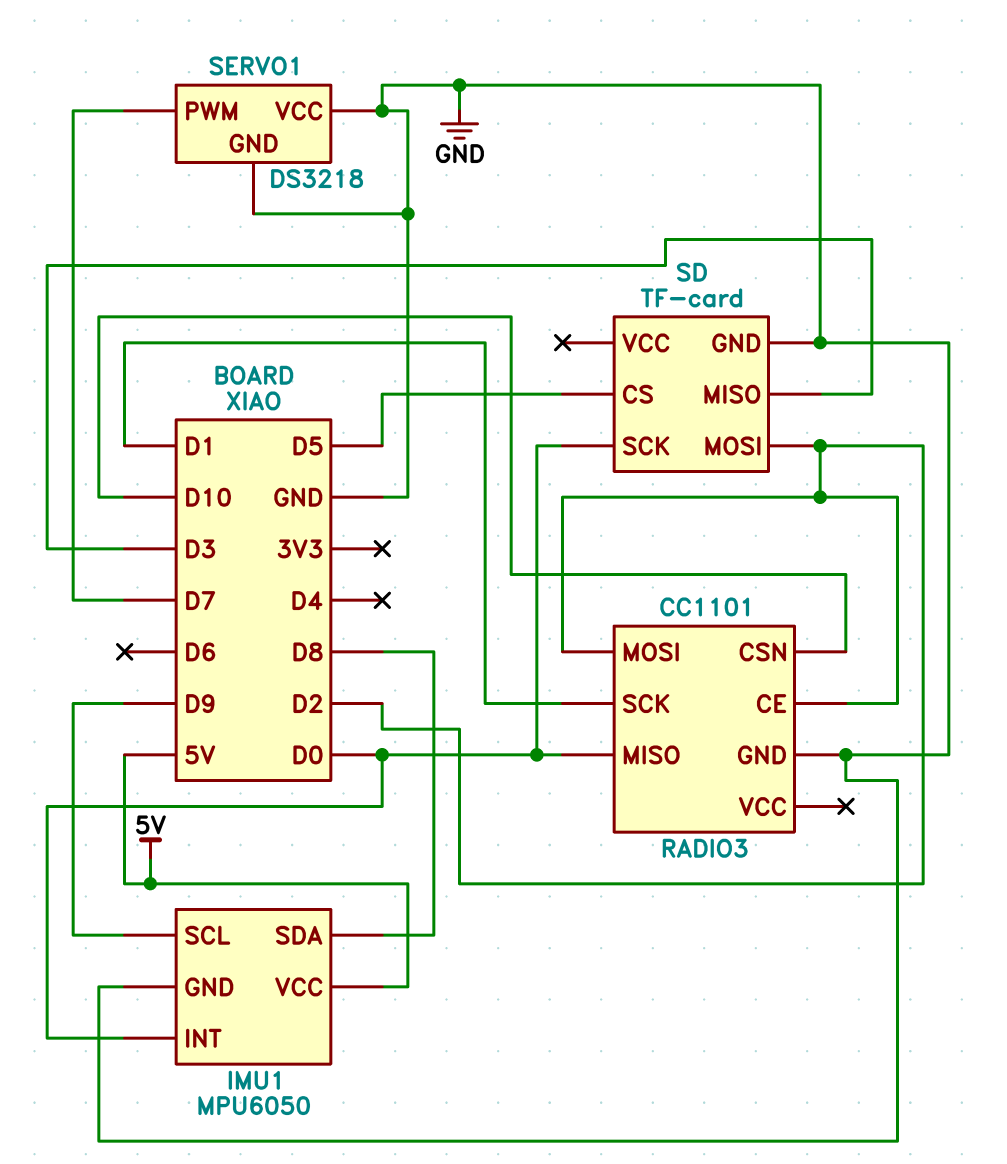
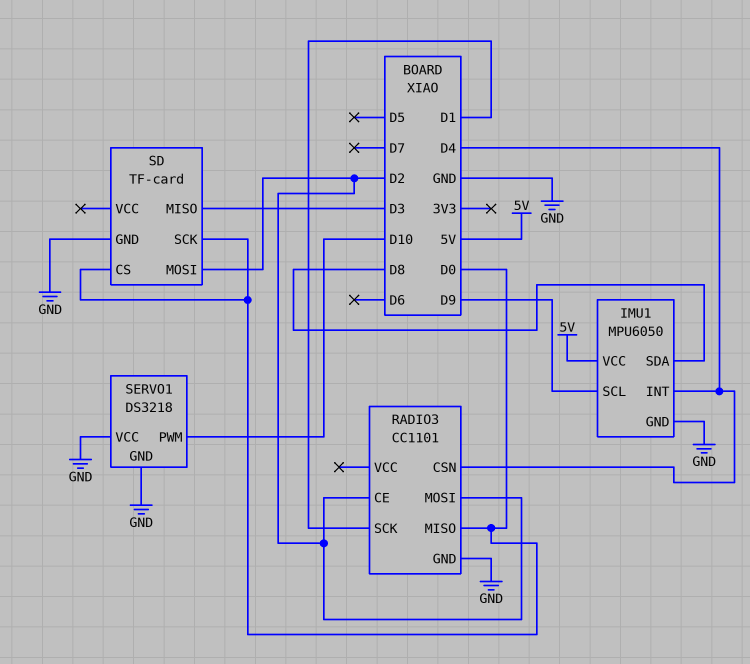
IMU1 pin INT: D0 -> D4
RADIO3 pin CSN: D10 -> D4
SD pin CS: D5 -> D0
SERVO1 pin PWM: D7 -> D10

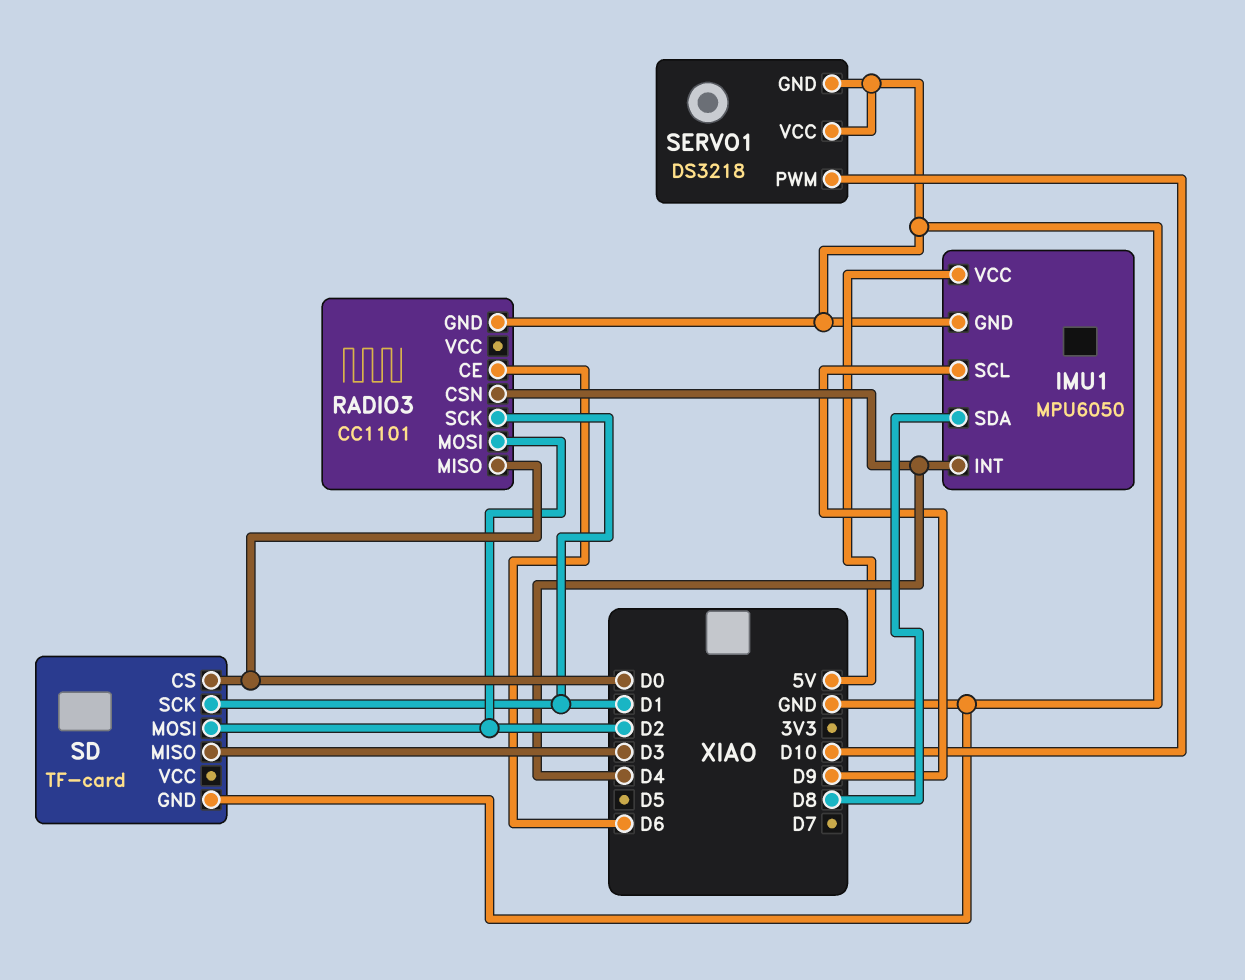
RADIO3 pin CE: D2 -> D6
SD pin SCK: D0 -> D1

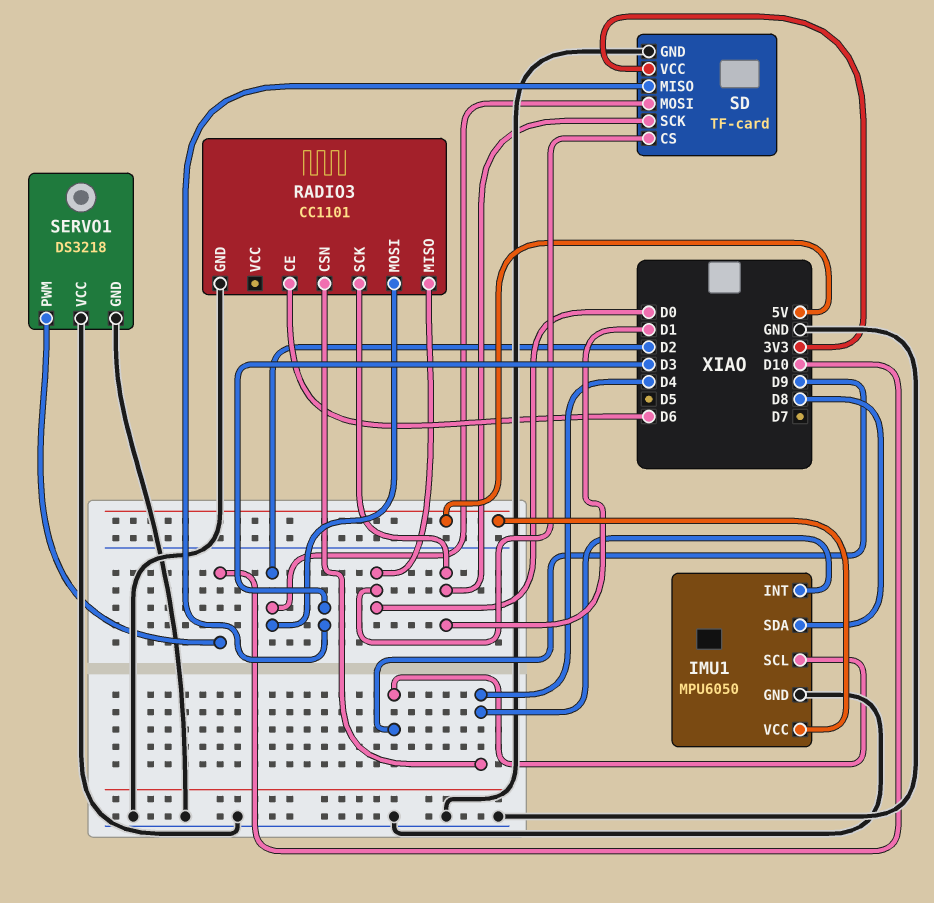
SD pin VCC: none -> 3V3

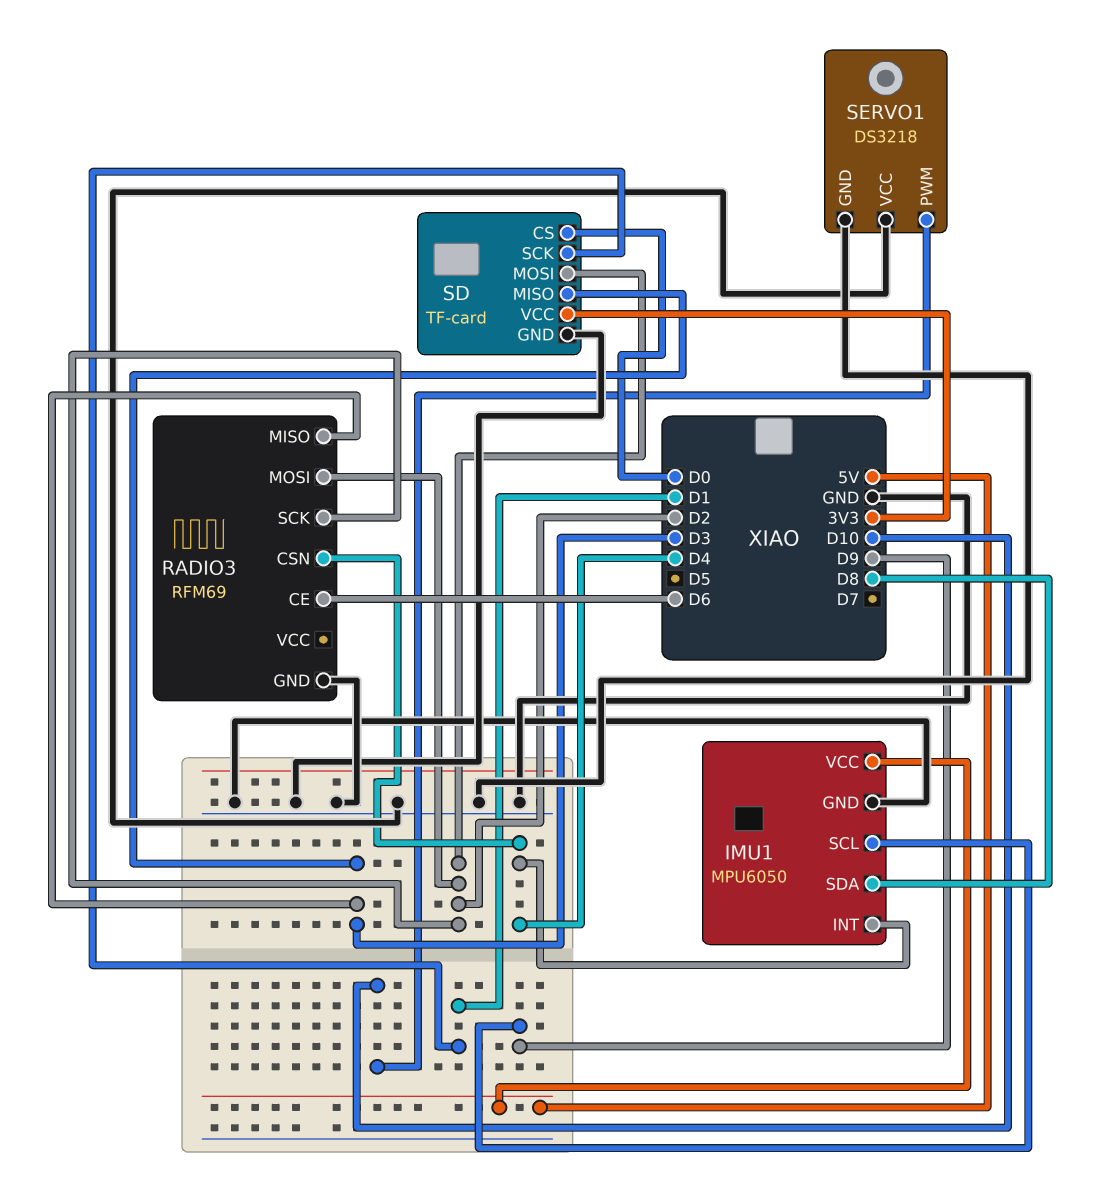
RADIO3: CC1101 -> RFM69
RADIO3 pin MISO: D0 -> D3
RADIO3 pin SCK: D1 -> D2

